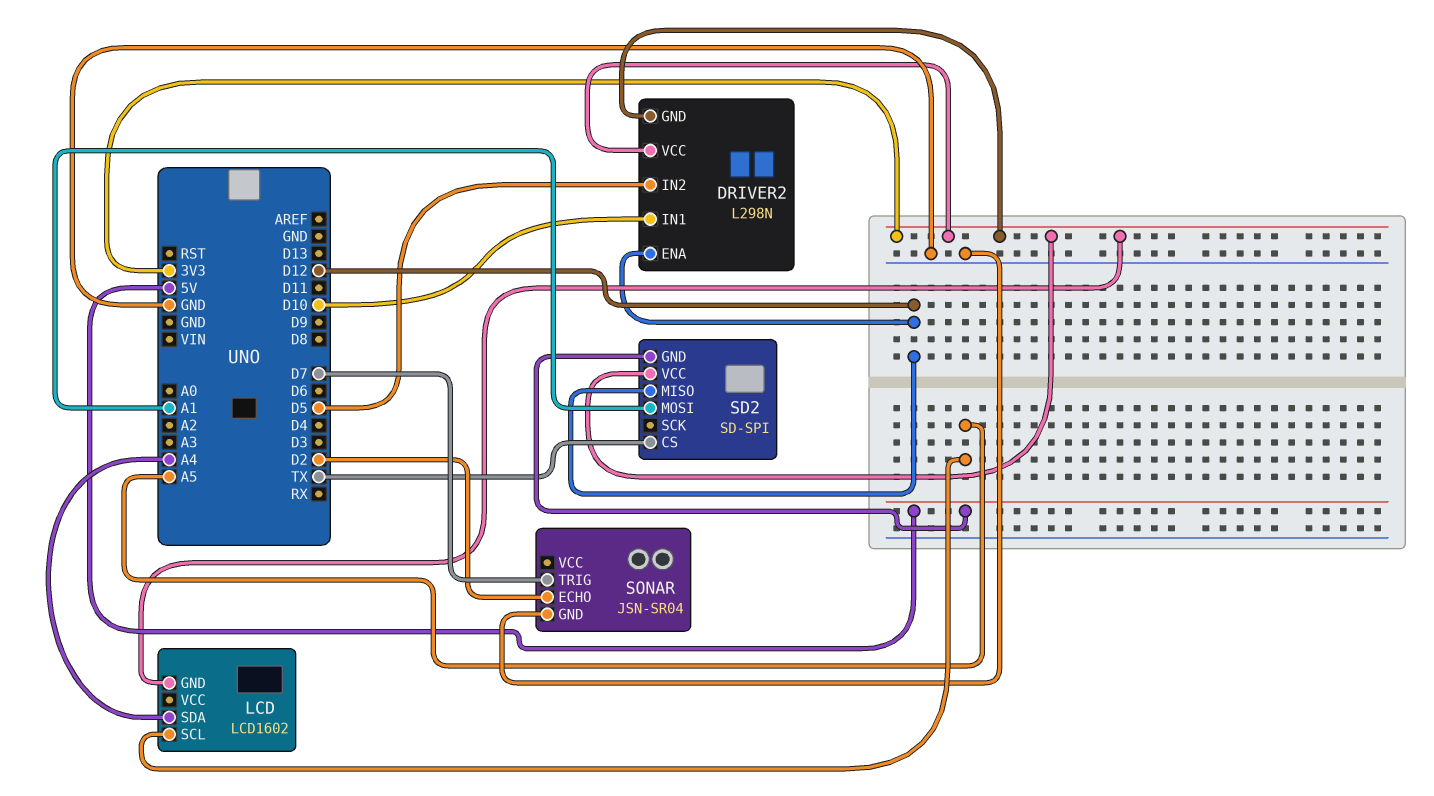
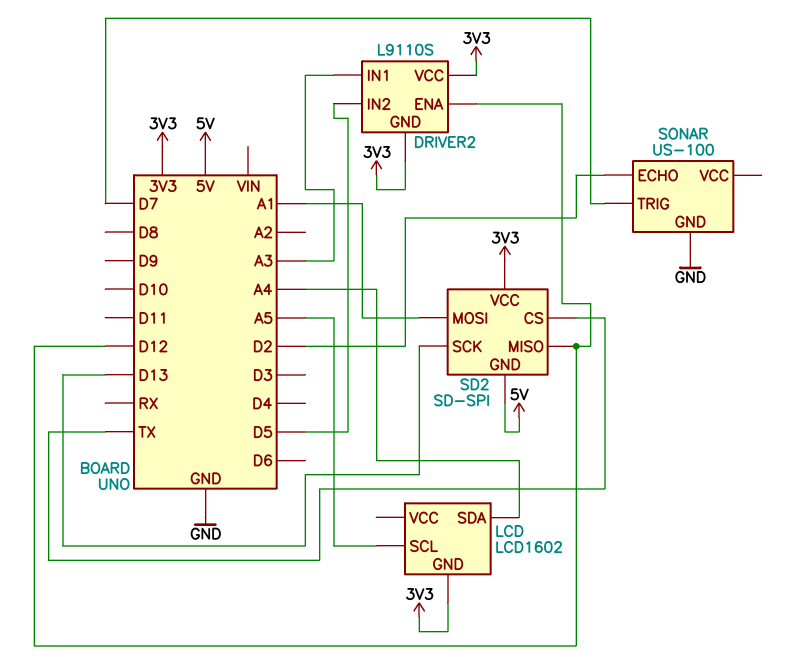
DRIVER2: L298N -> L9110S
DRIVER2 pin IN1: D10 -> A3
SD2 pin SCK: none -> D13
SONAR: JSN-SR04 -> US-100

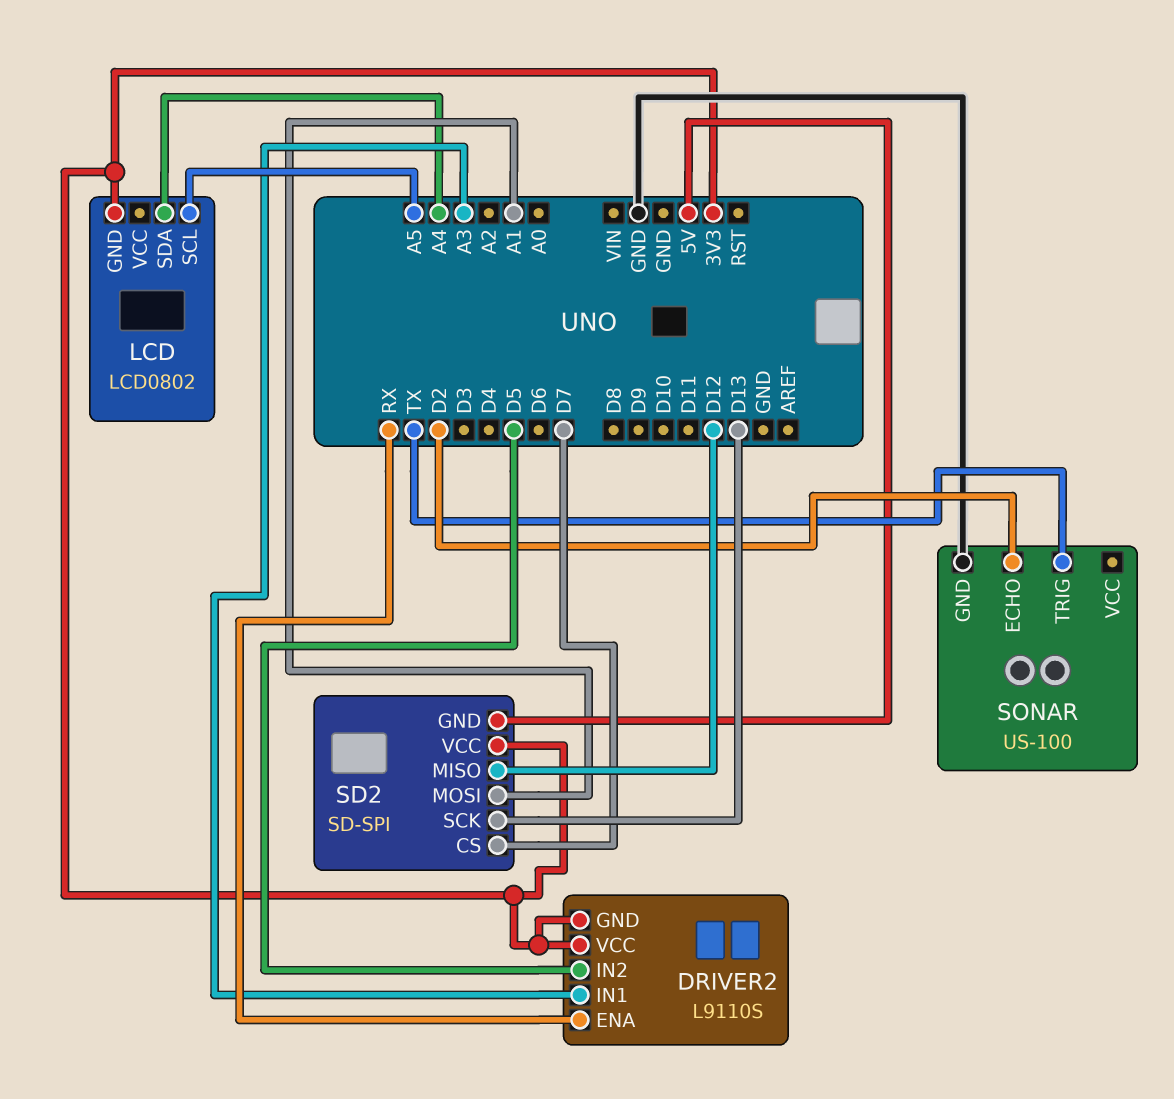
DRIVER2 pin ENA: D12 -> RX
LCD: LCD1602 -> LCD0802
SD2 pin CS: TX -> D7
SONAR pin TRIG: D7 -> TX

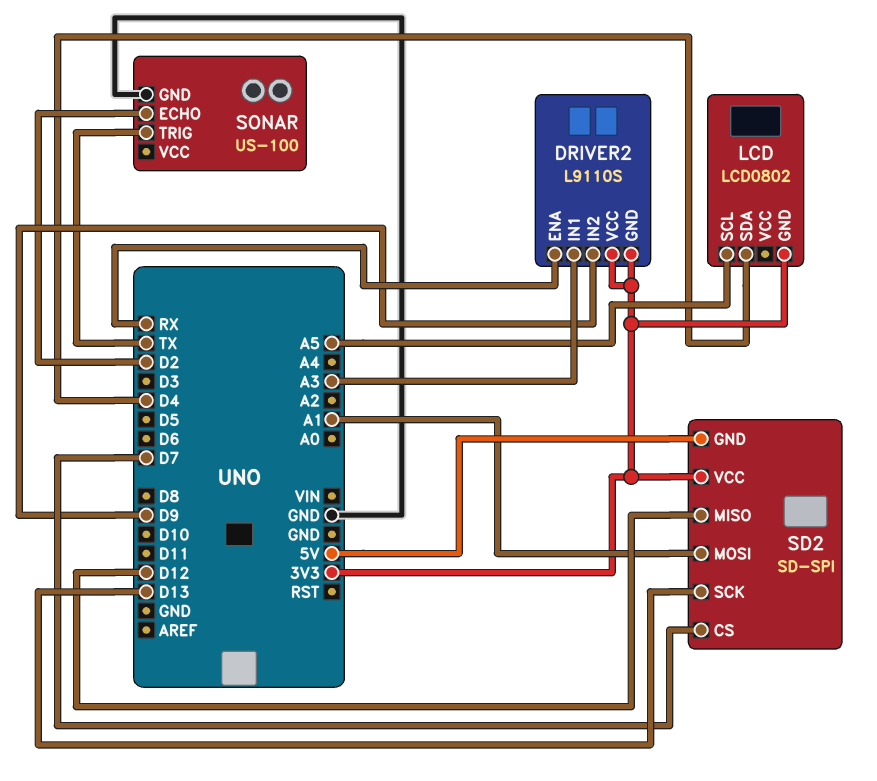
DRIVER2 pin IN2: D5 -> D9
LCD pin SDA: A4 -> D4

